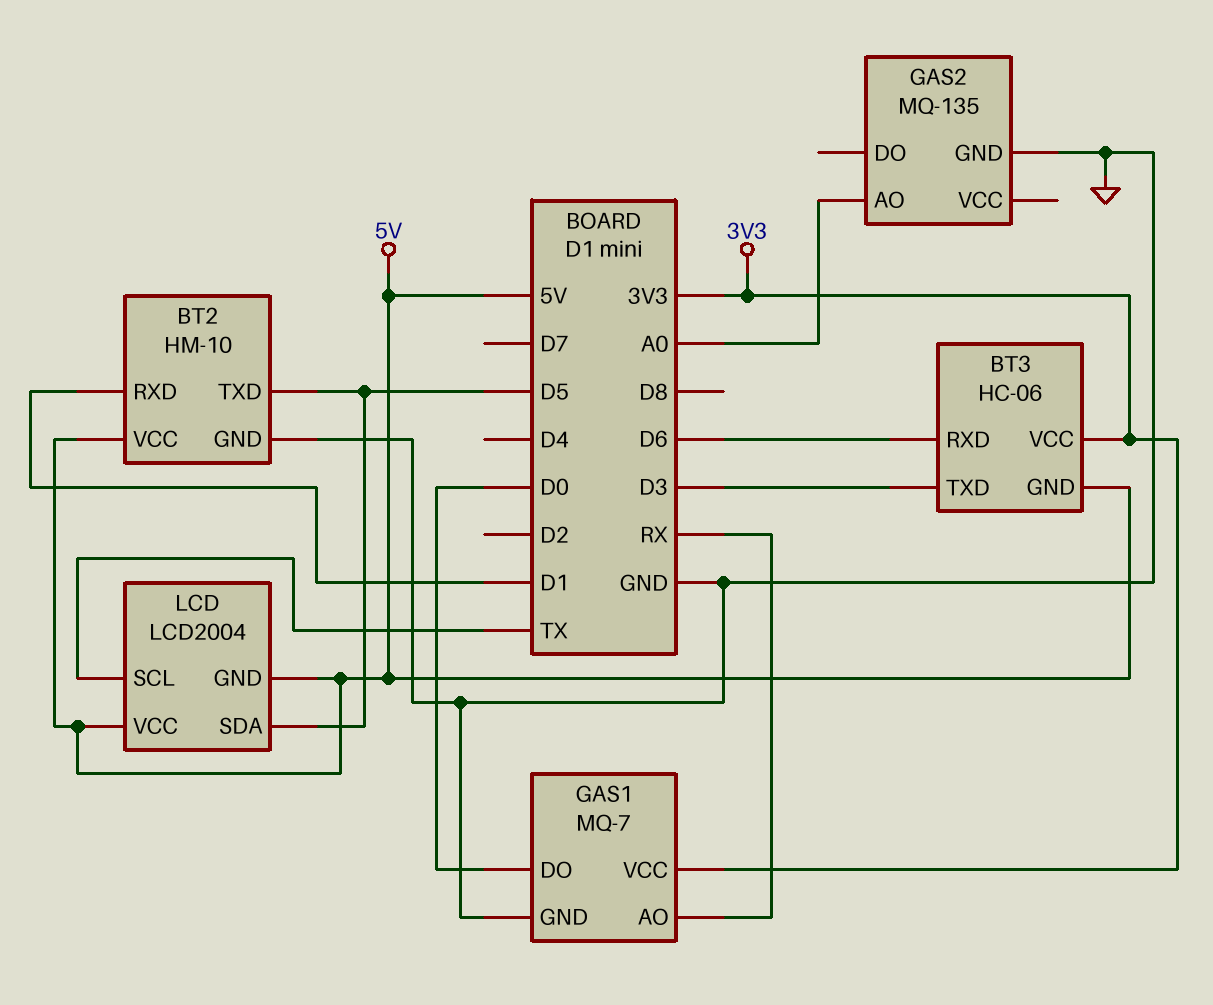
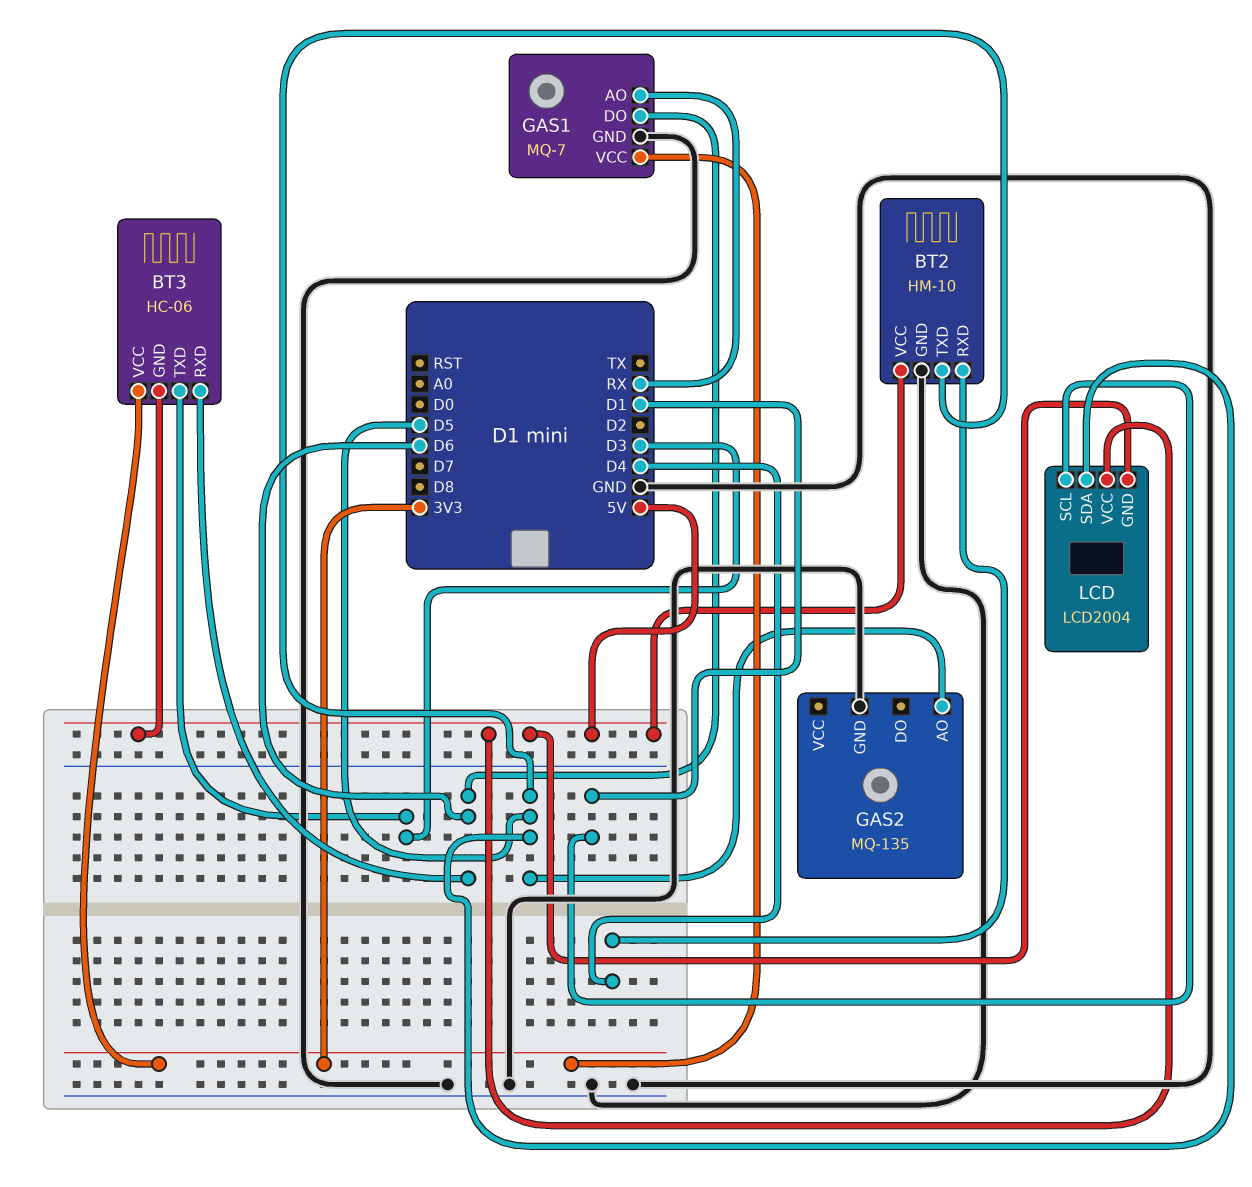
BT2 pin RXD: D1 -> D4
GAS1 pin DO: D0 -> D6
GAS2 pin AO: A0 -> D5
LCD pin SCL: TX -> D1

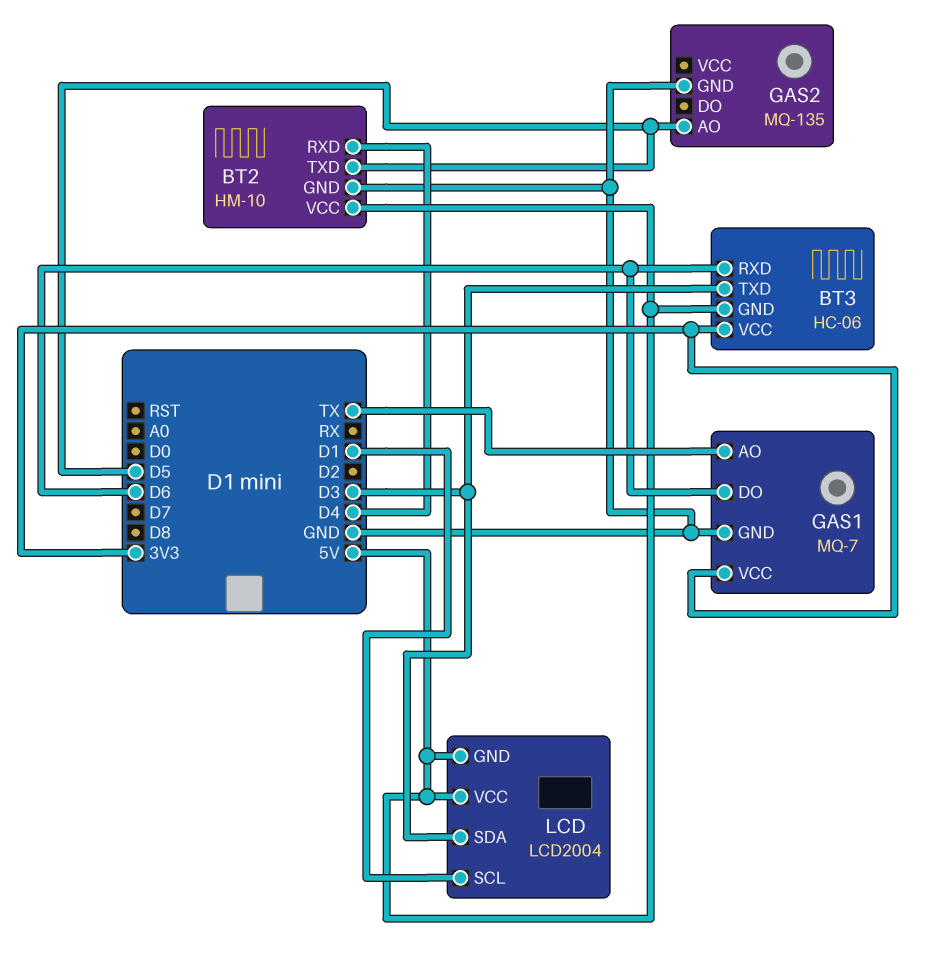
GAS1 pin AO: RX -> TX
LCD pin SDA: D5 -> D3

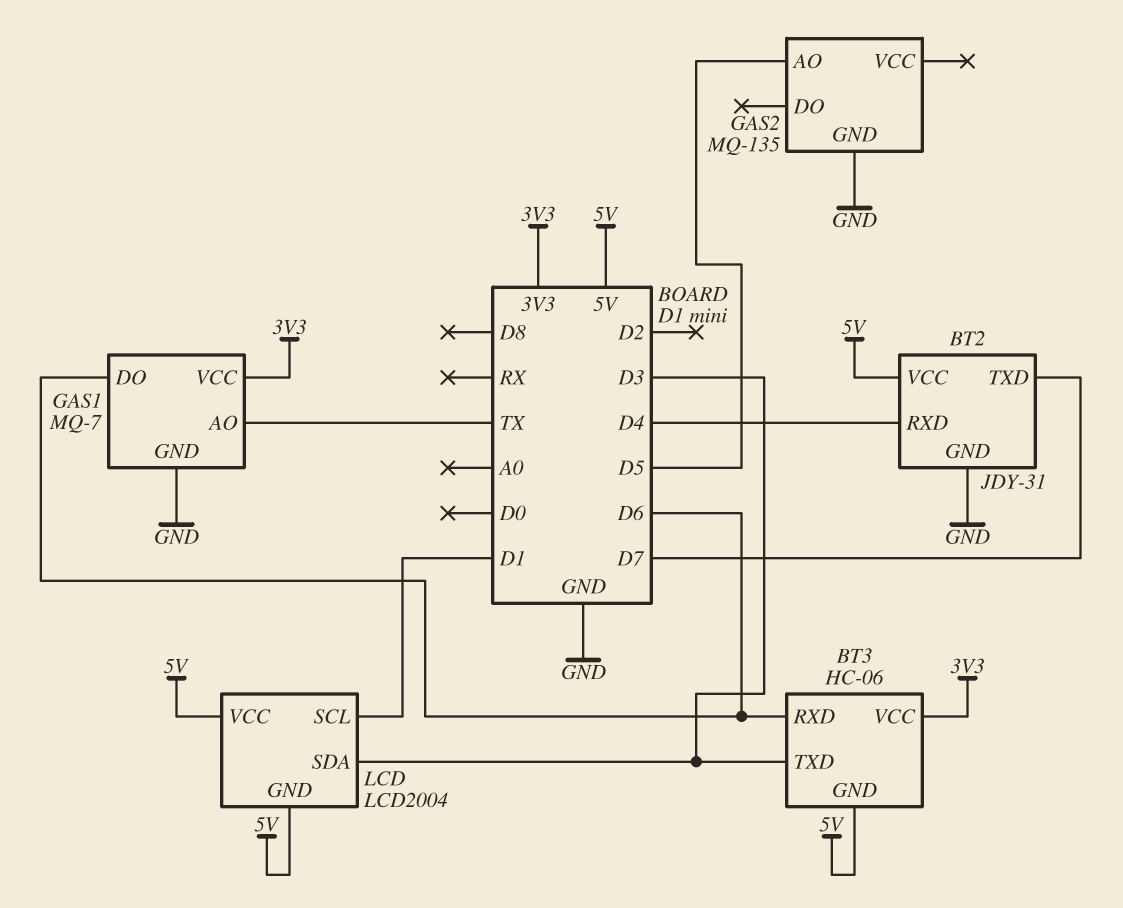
BT2: HM-10 -> JDY-31
BT2 pin TXD: D5 -> D7

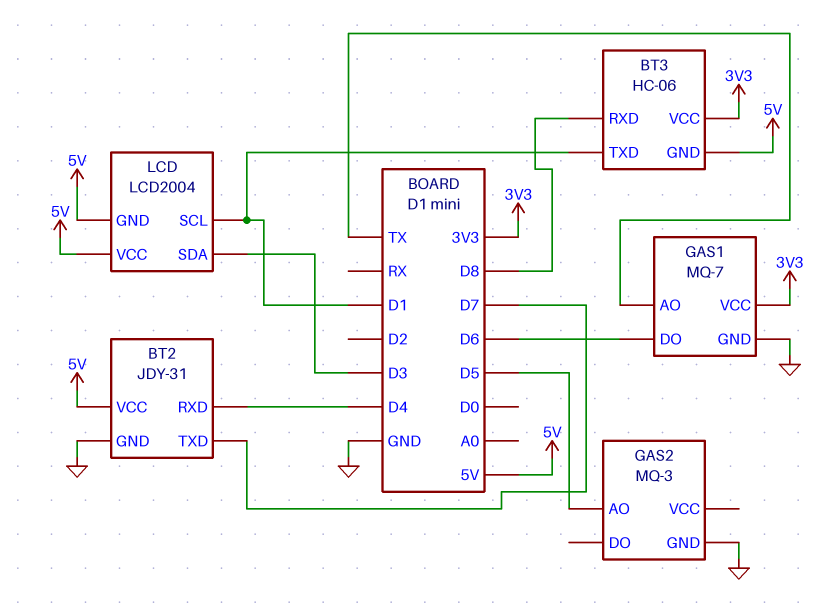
BT3 pin RXD: D6 -> D8
BT3 pin TXD: D3 -> D1
GAS2: MQ-135 -> MQ-3

